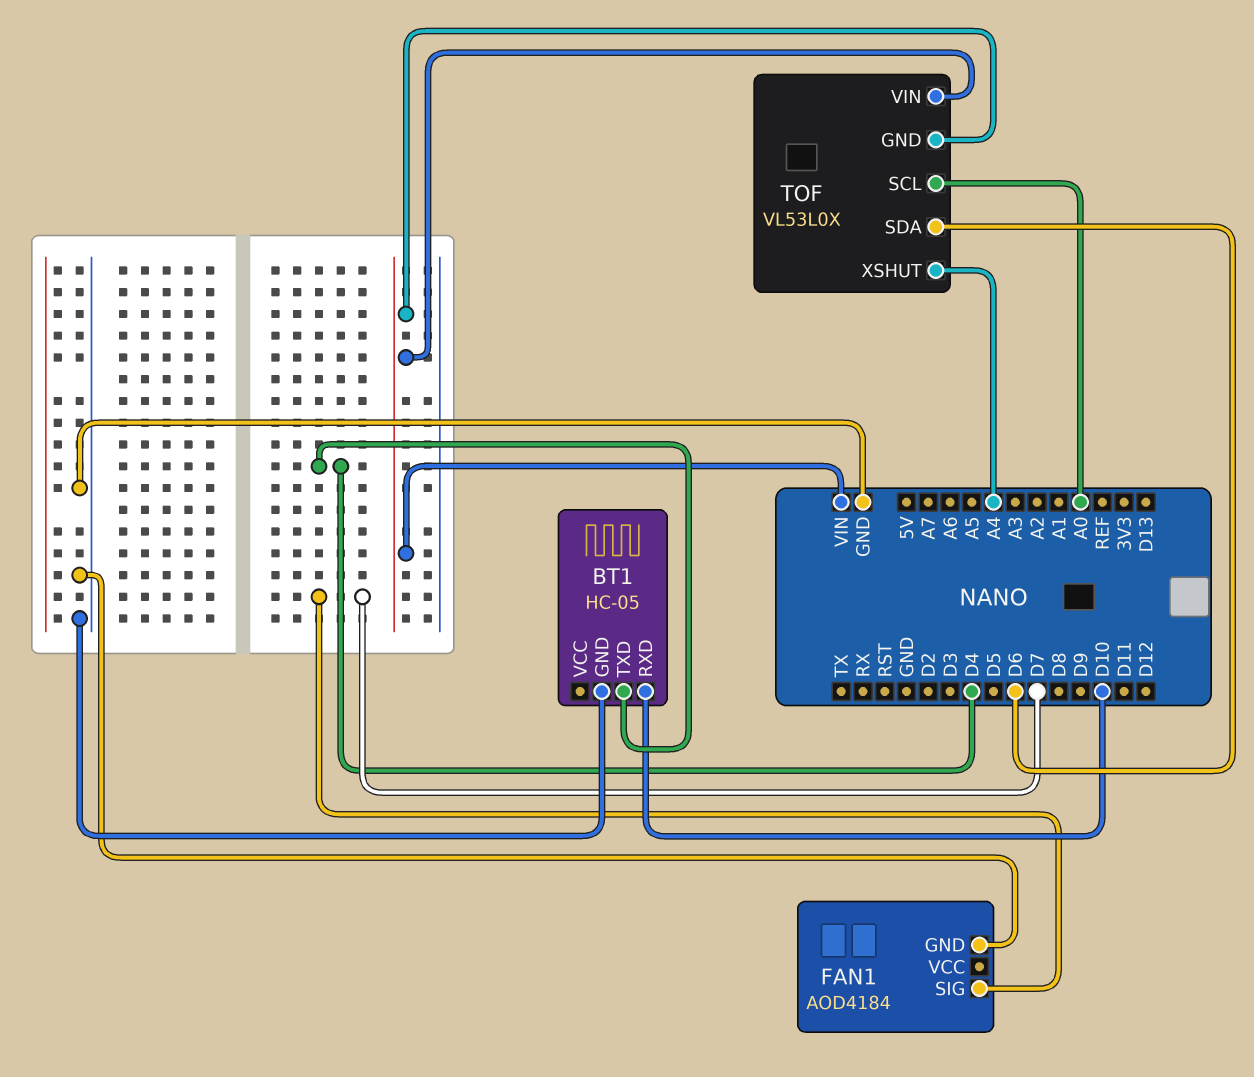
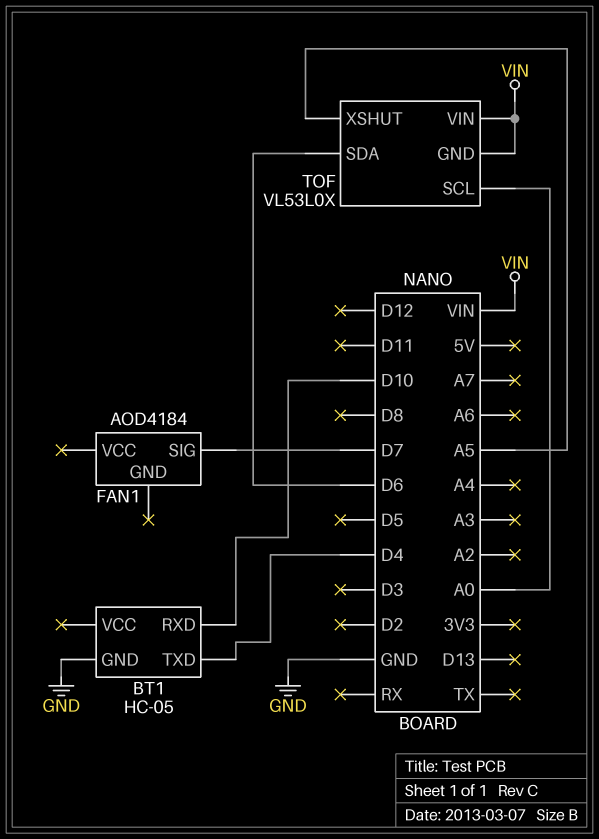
FAN1 pin GND: GND -> none
TOF pin XSHUT: A4 -> A5

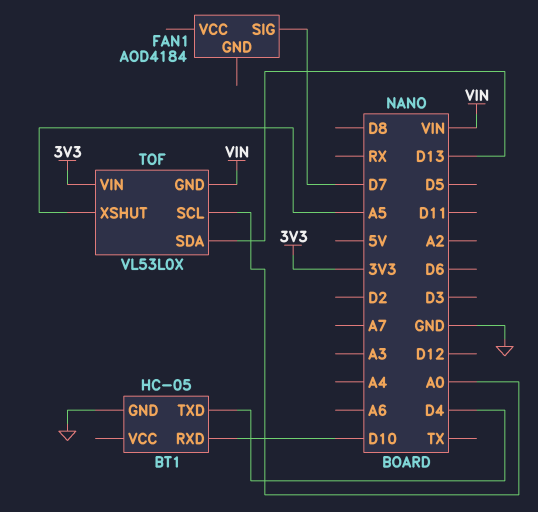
TOF pin SDA: D6 -> D13
TOF pin VIN: VIN -> 3V3

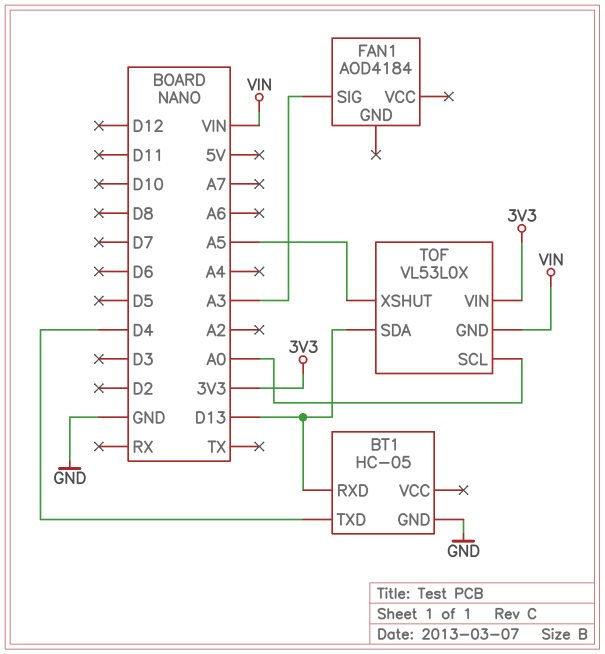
BT1 pin RXD: D10 -> D13
FAN1 pin SIG: D7 -> A3

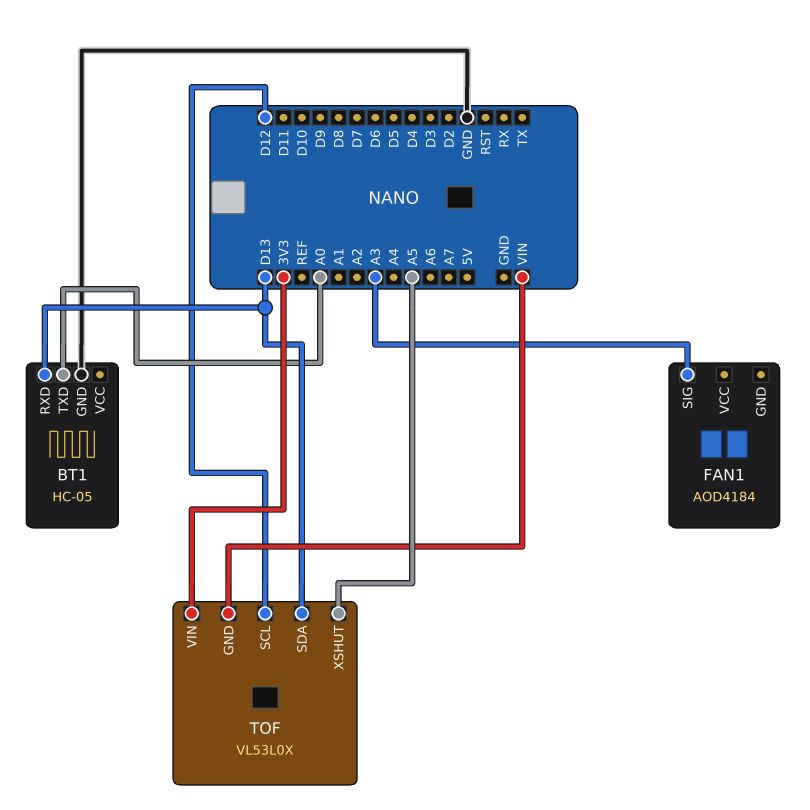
BT1 pin TXD: D4 -> A0
TOF pin SCL: A0 -> D12

